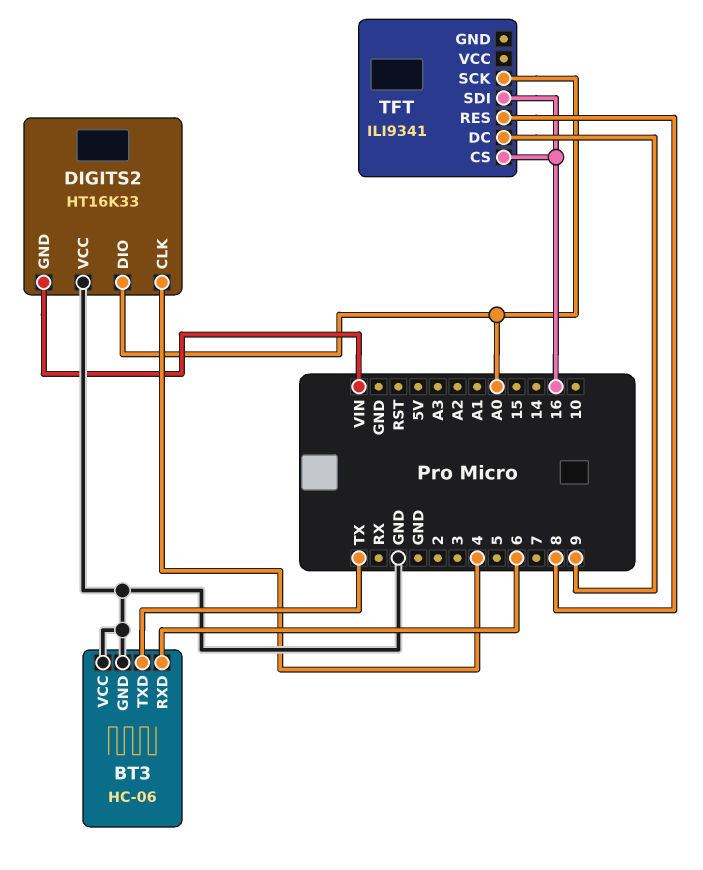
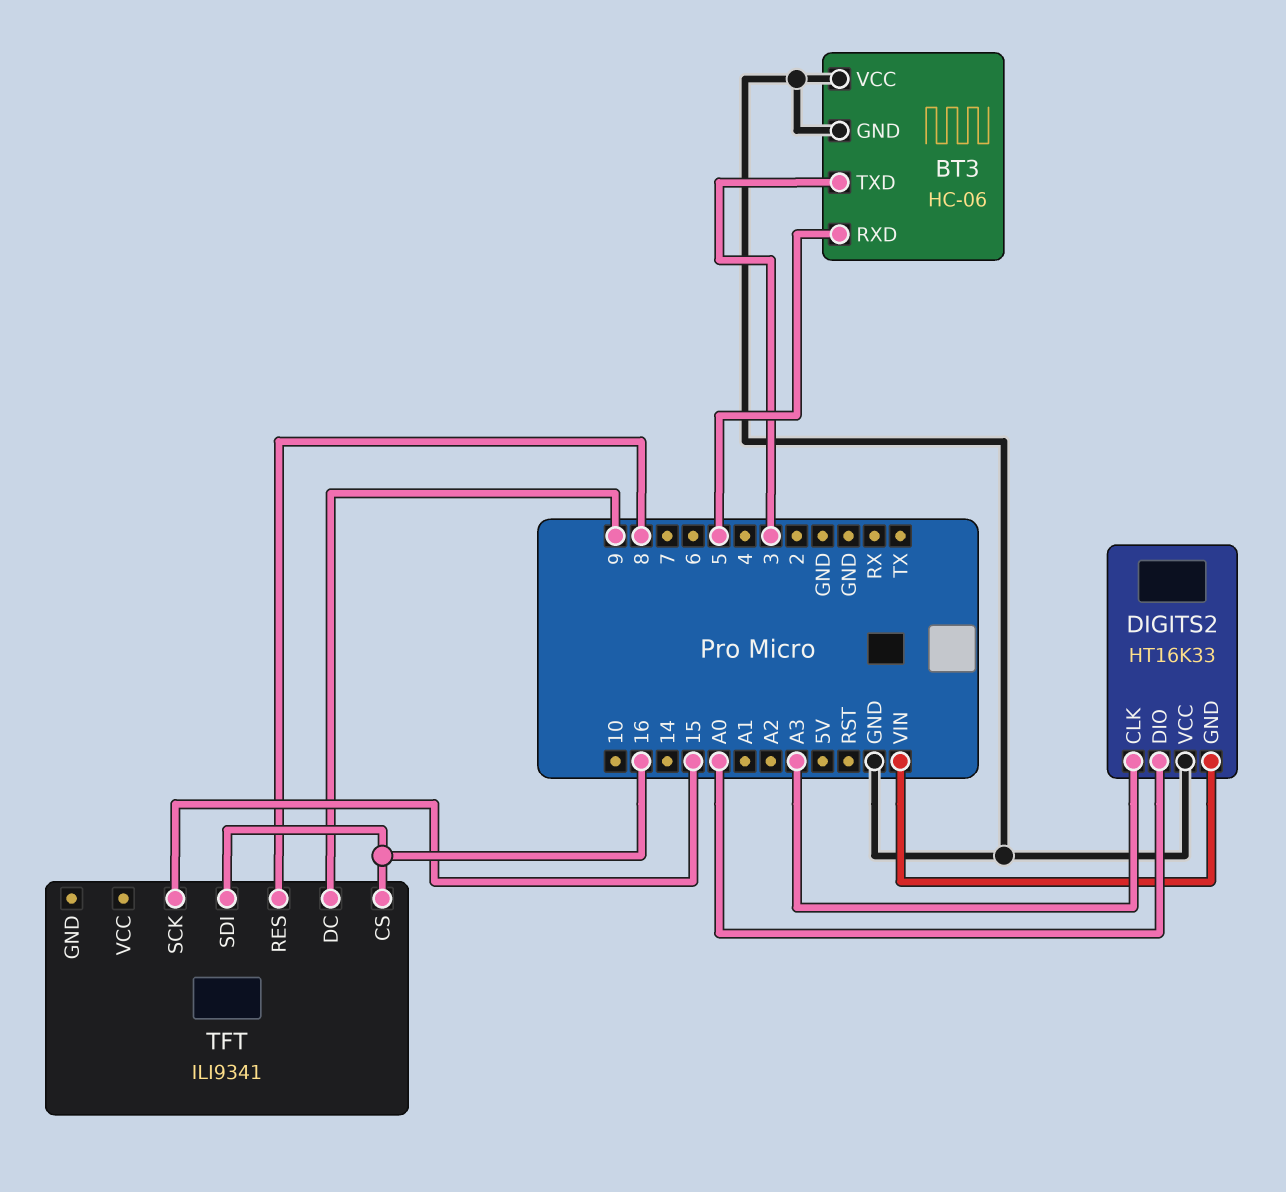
BT3 pin RXD: 6 -> 5
BT3 pin TXD: TX -> 3
DIGITS2 pin CLK: 4 -> A3
TFT pin SCK: A0 -> 15

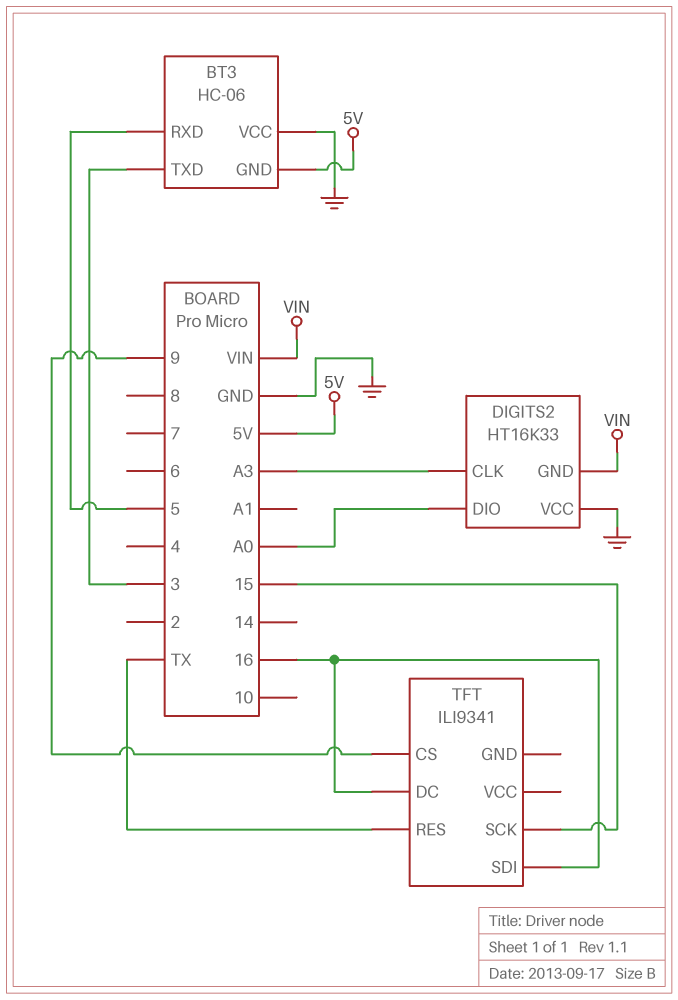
BT3 pin GND: GND -> 5V
TFT pin CS: 16 -> 9
TFT pin DC: 9 -> 16
TFT pin RES: 8 -> TX

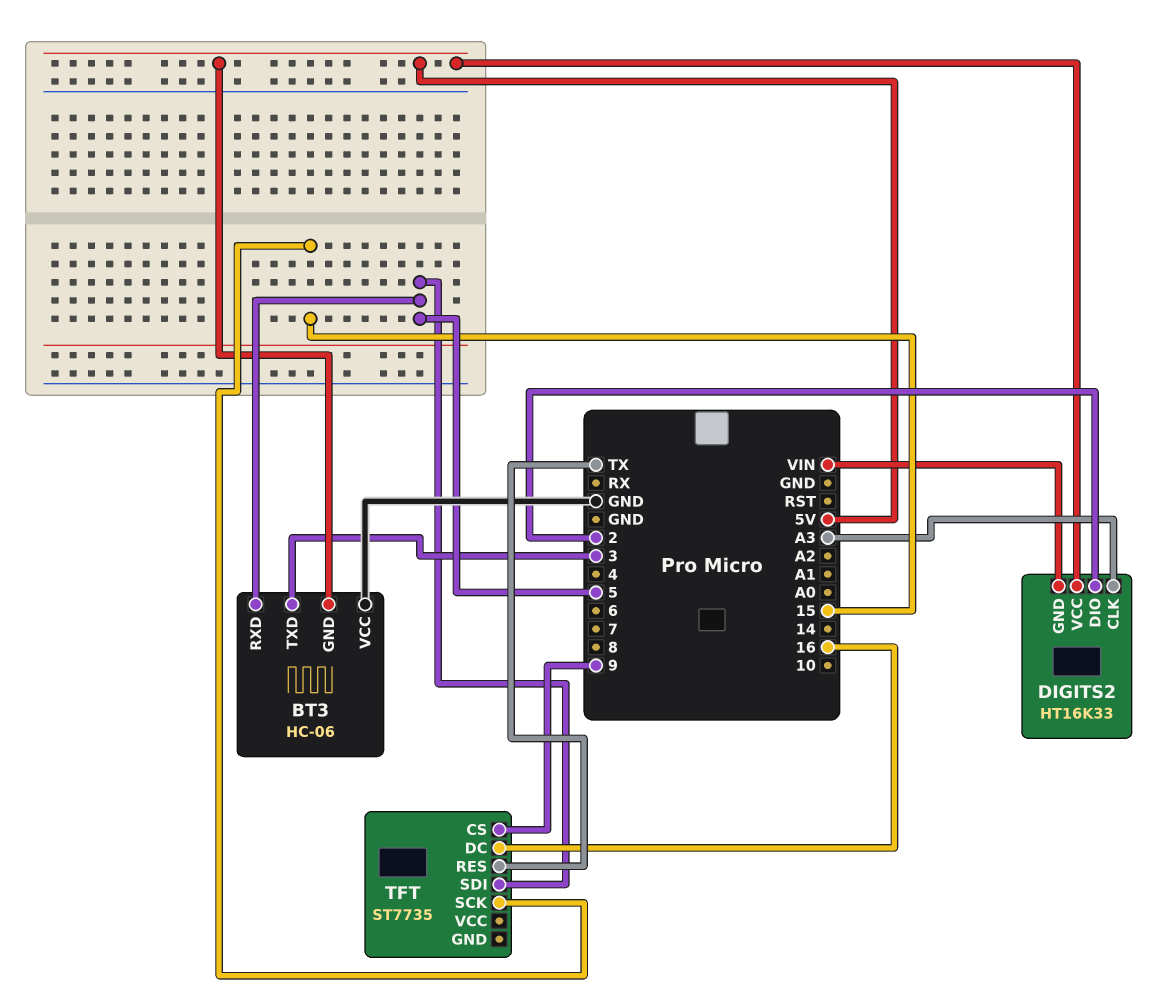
DIGITS2 pin DIO: A0 -> 2
DIGITS2 pin VCC: GND -> 5V
TFT: ILI9341 -> ST7735
TFT pin SDI: 16 -> 5

